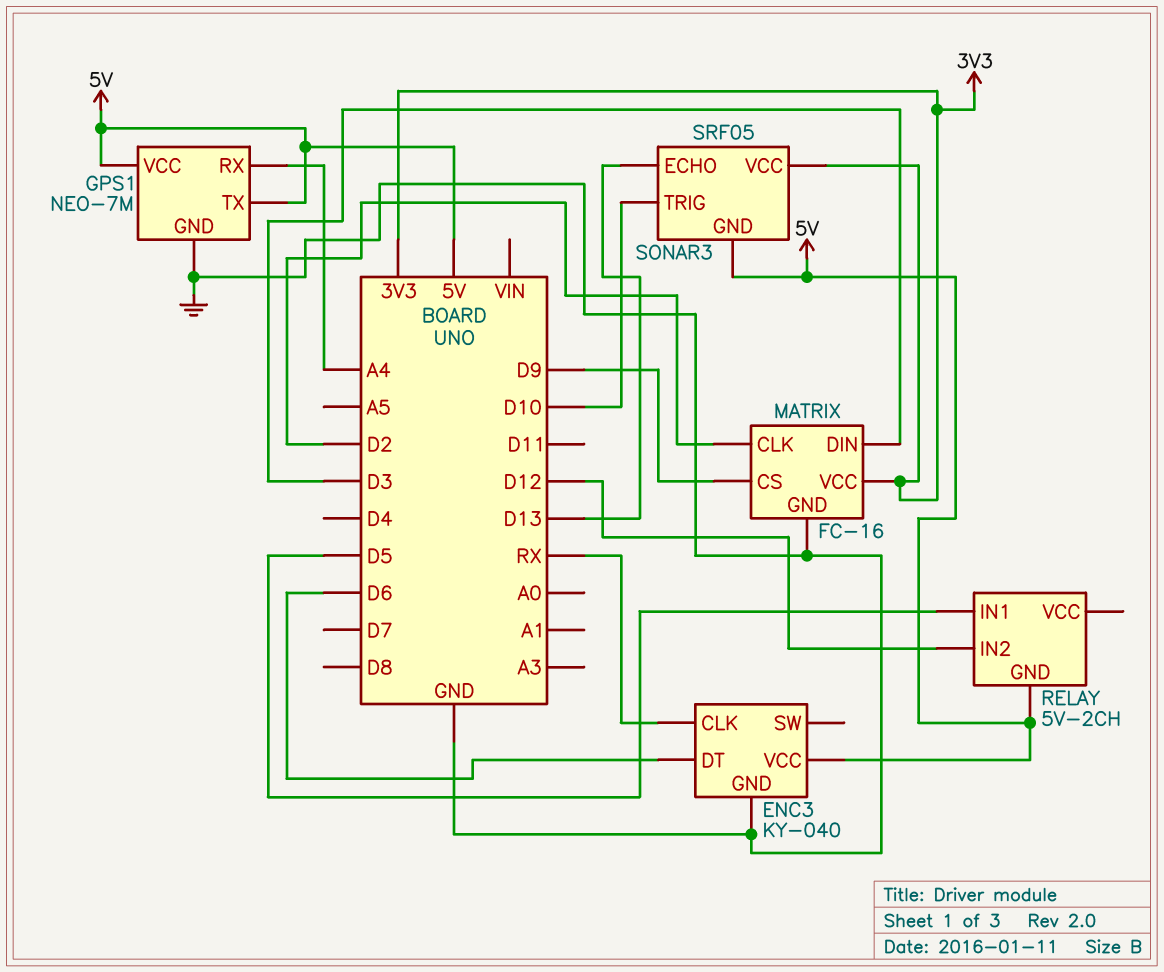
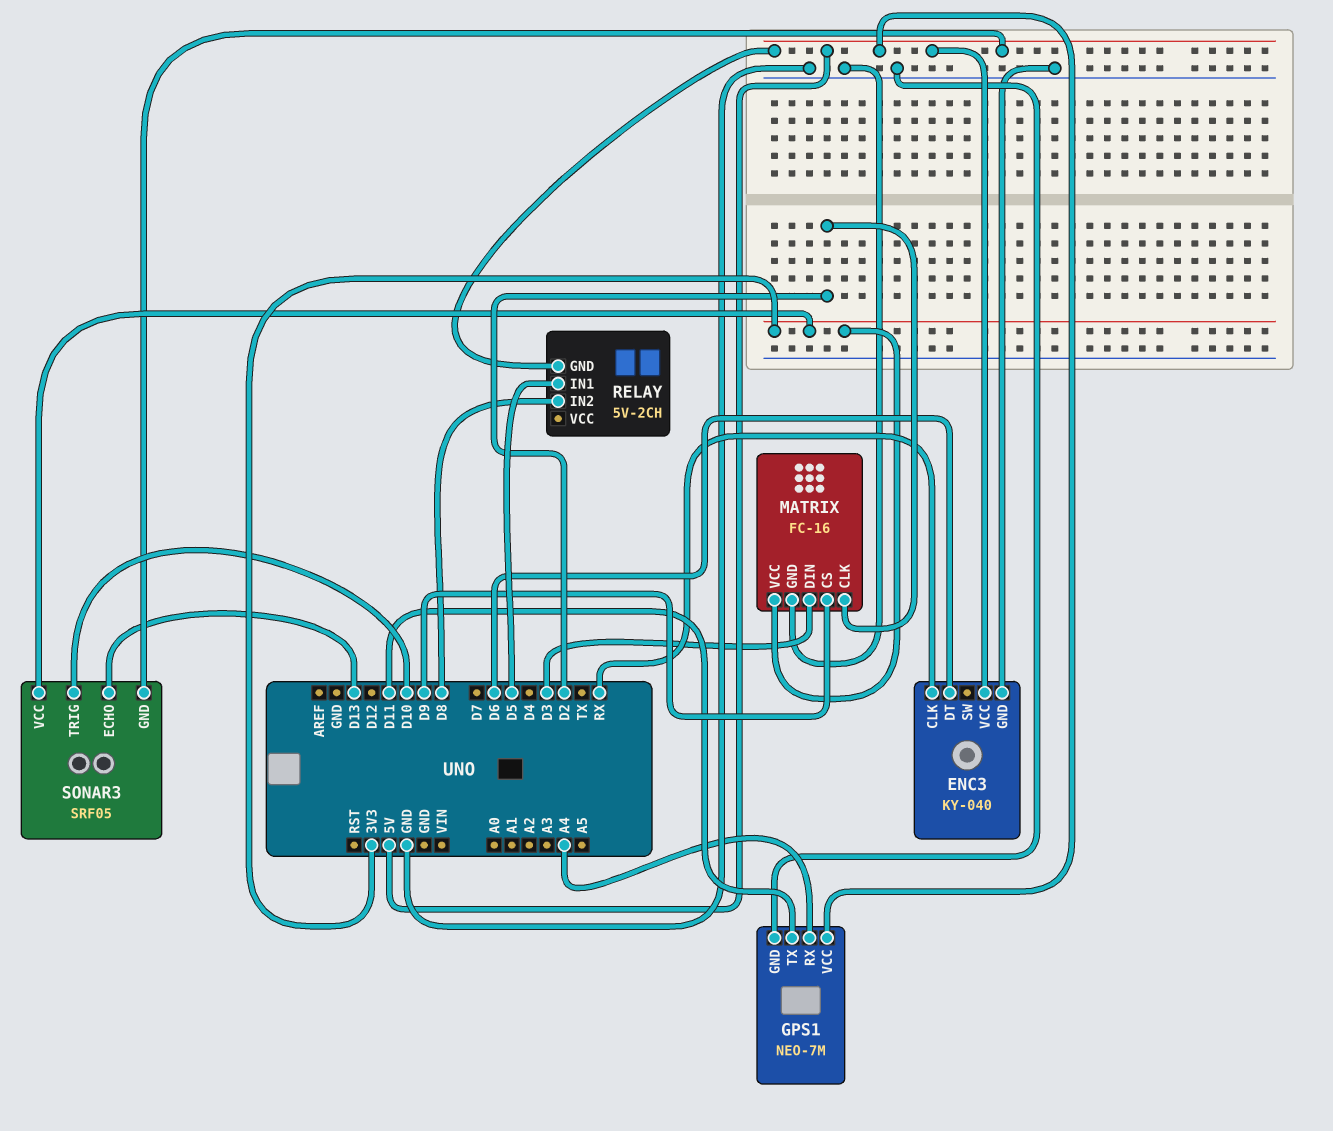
GPS1 pin TX: 5V -> D11
RELAY pin IN2: D12 -> D8

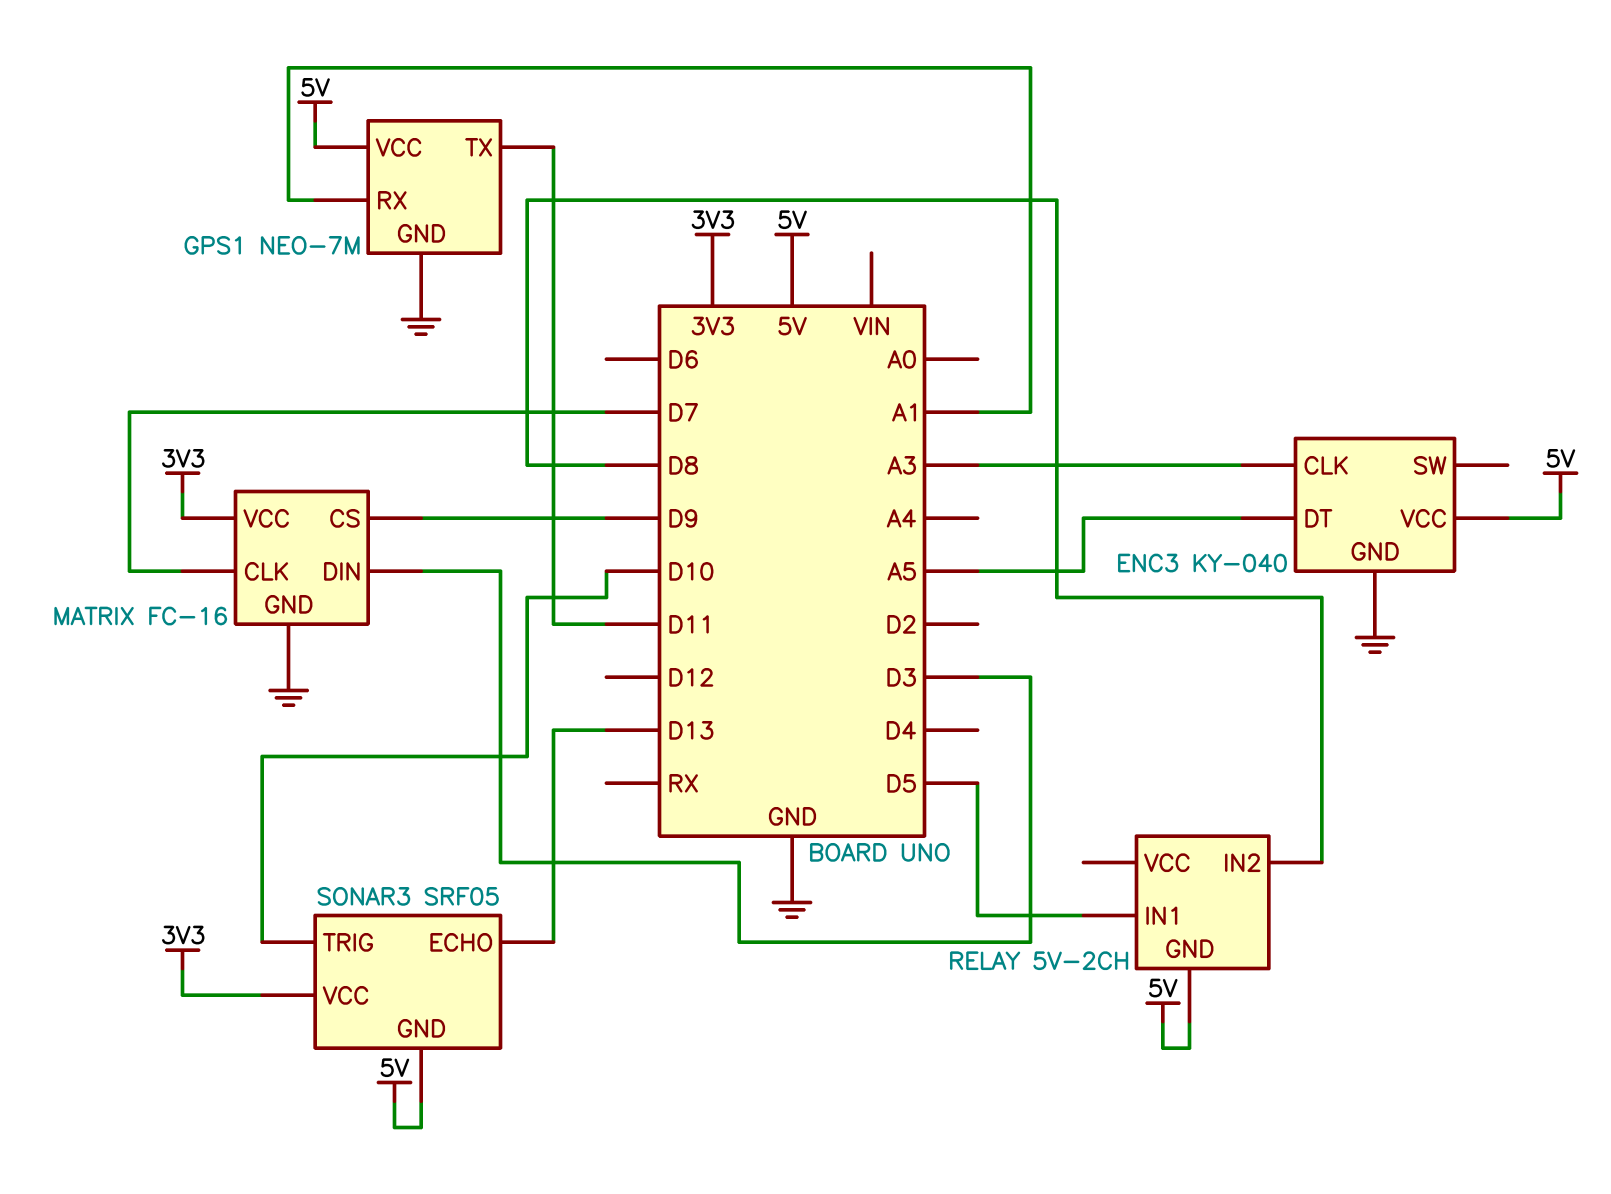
ENC3 pin CLK: RX -> A3
ENC3 pin DT: D6 -> A5
GPS1 pin RX: A4 -> A1
MATRIX pin CLK: D2 -> D7

